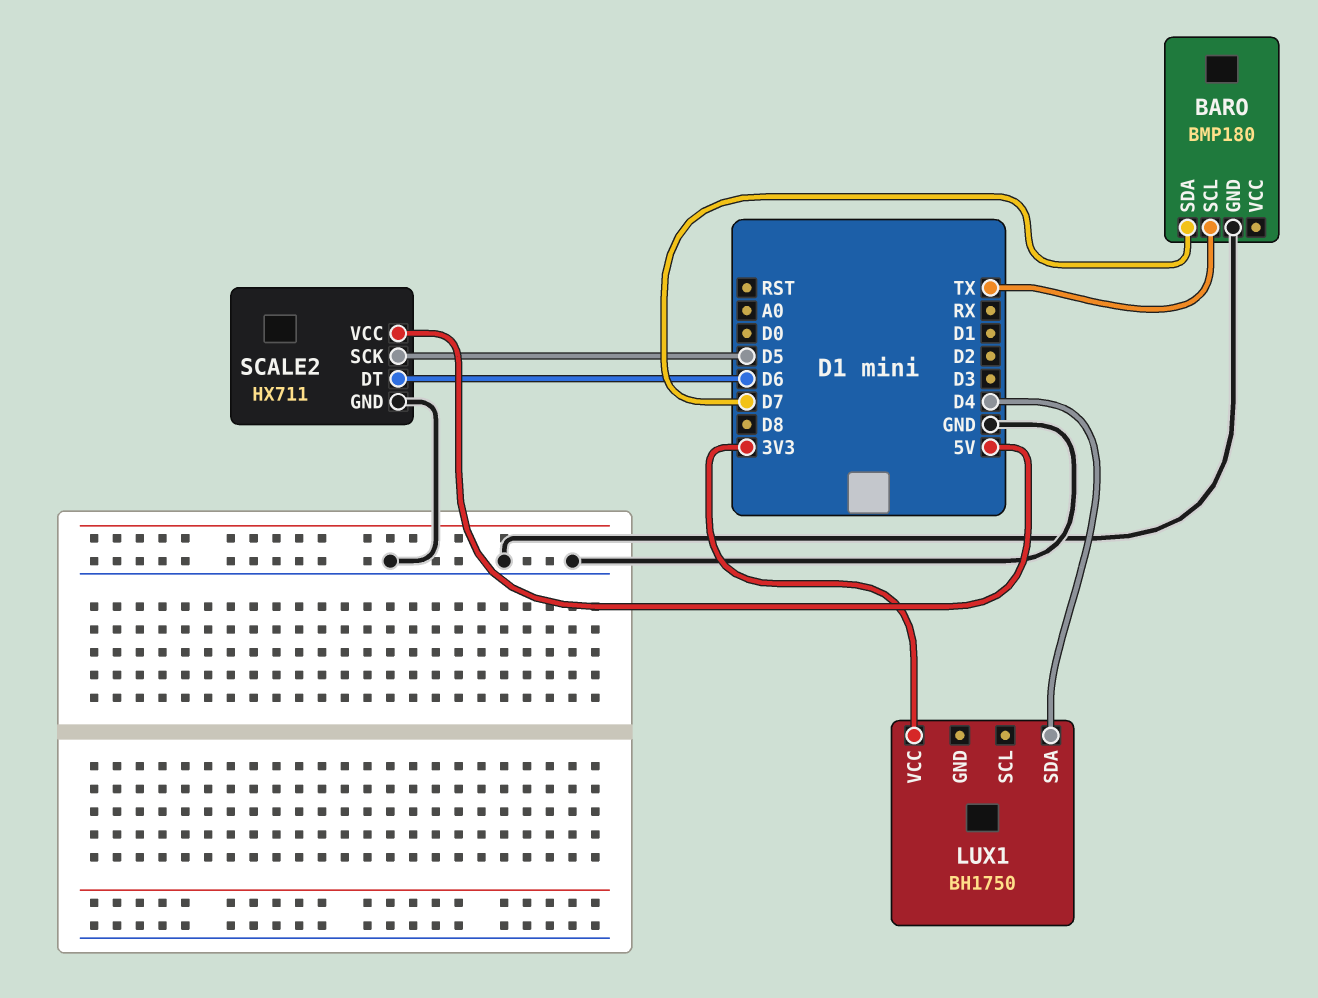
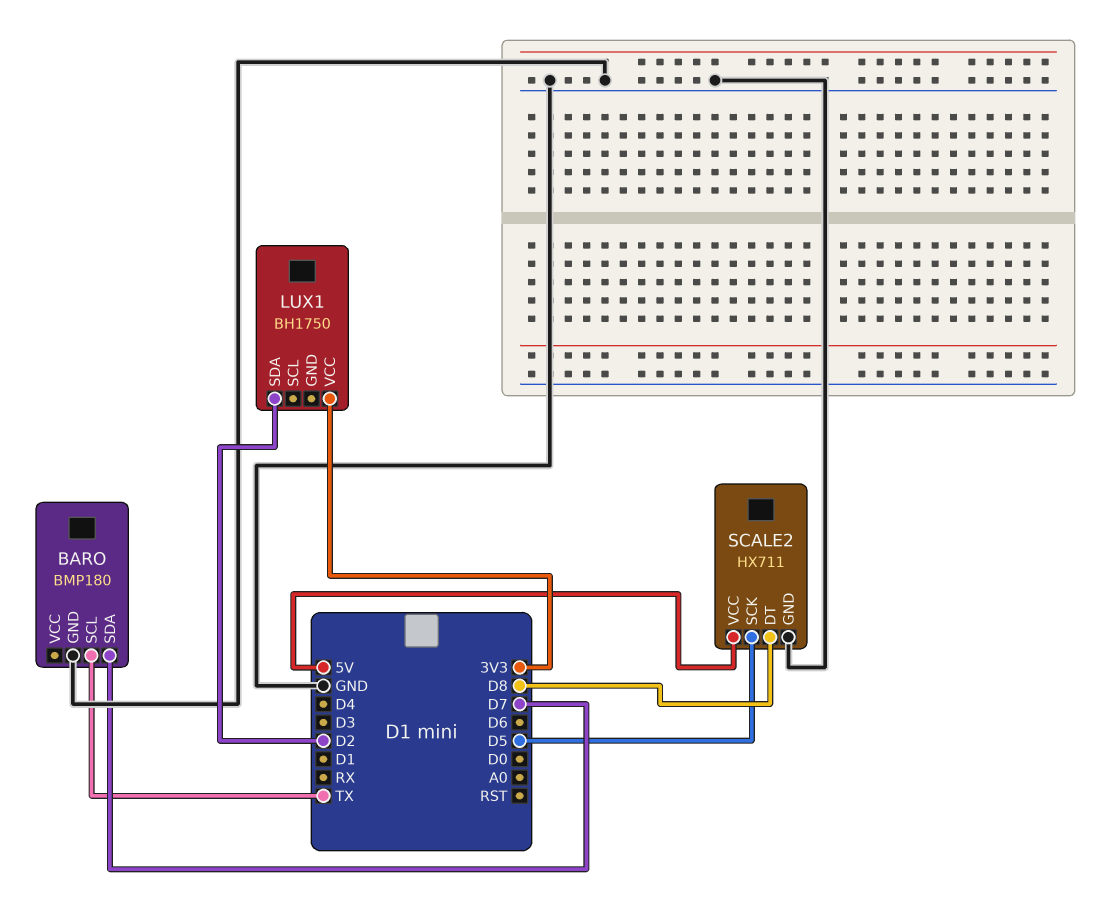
LUX1 pin SDA: D4 -> D2
SCALE2 pin DT: D6 -> D8

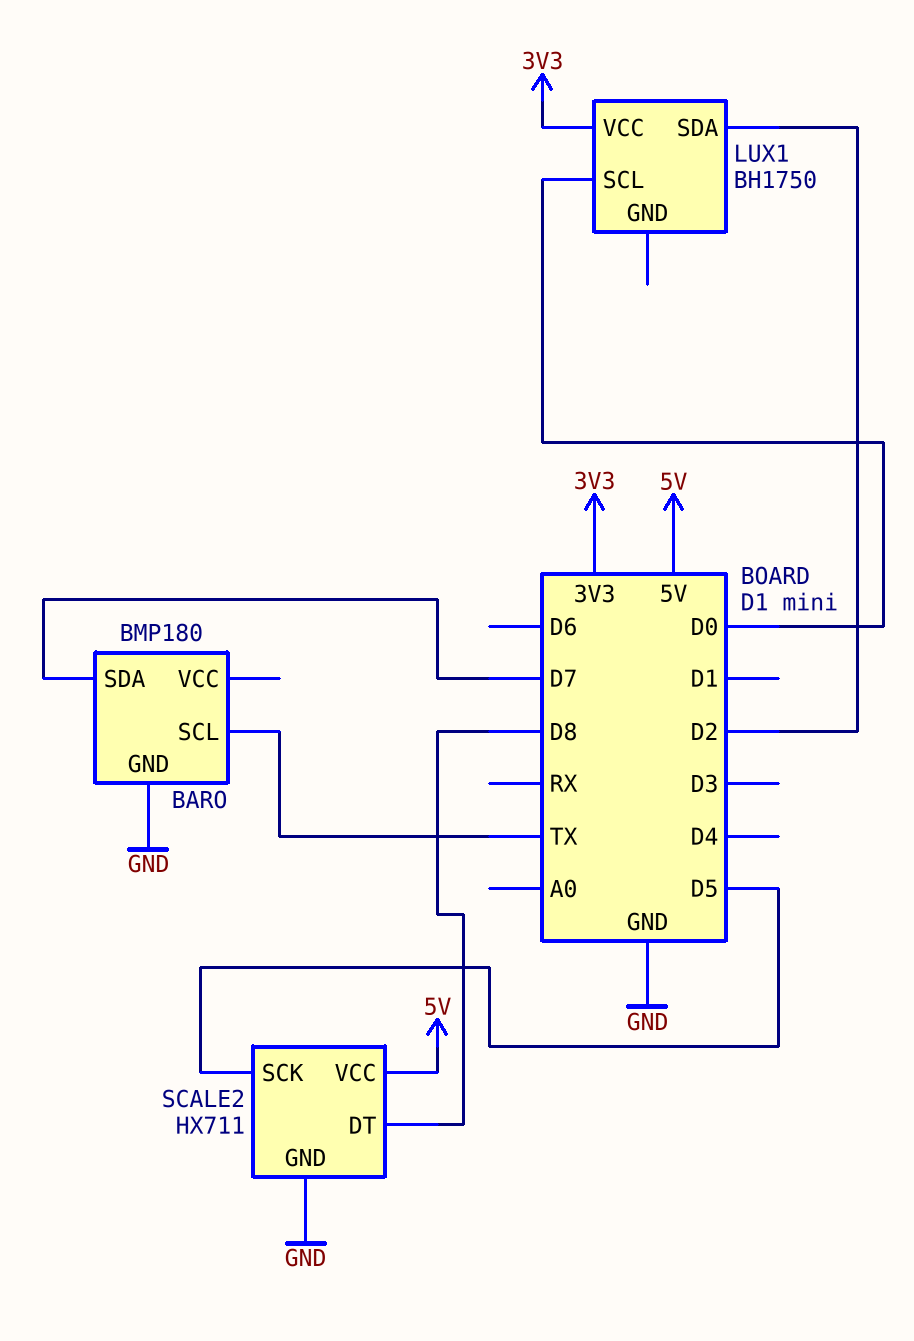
LUX1 pin SCL: none -> D0

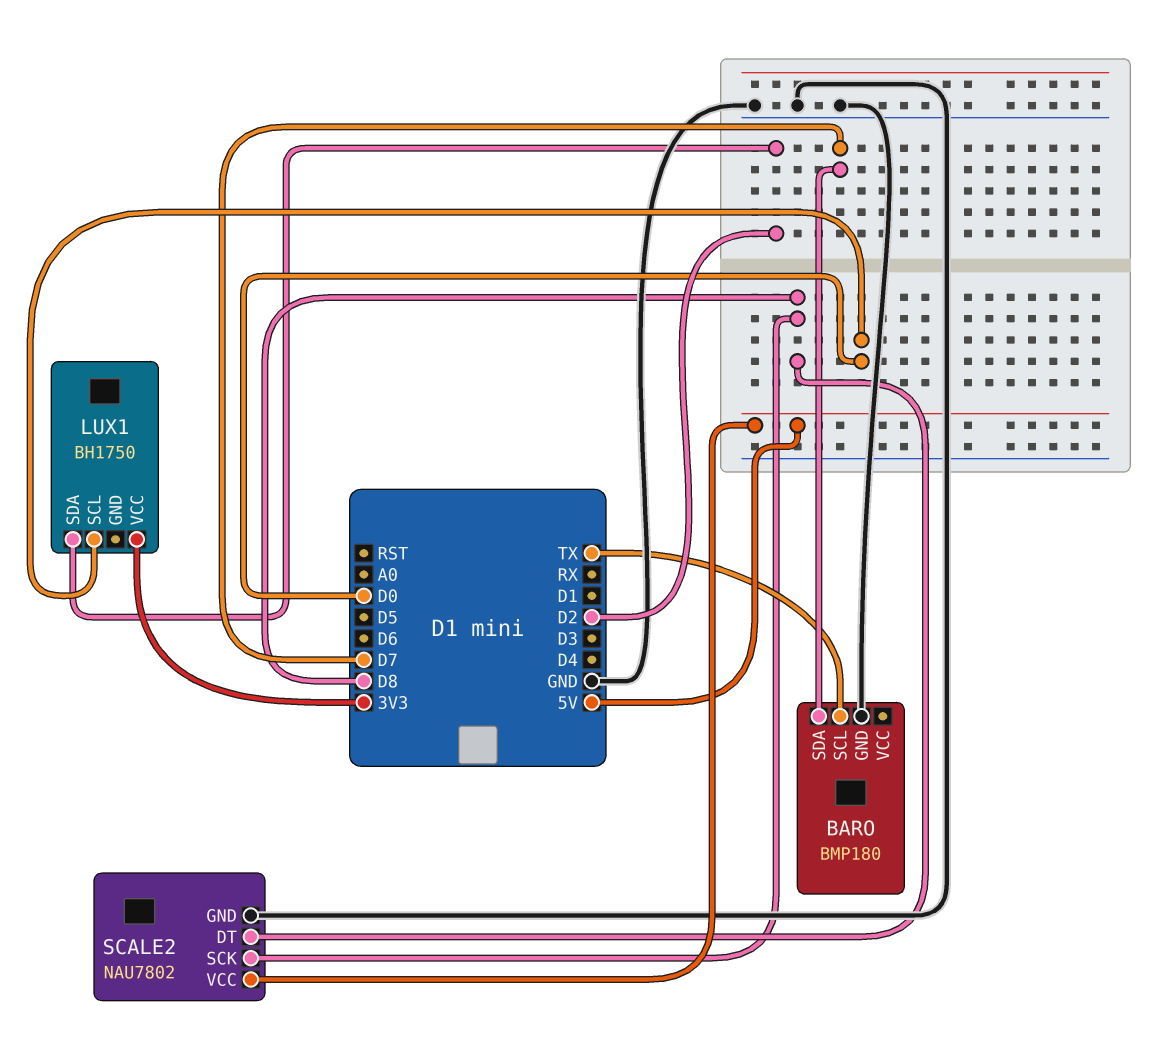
SCALE2: HX711 -> NAU7802
SCALE2 pin SCK: D5 -> D8

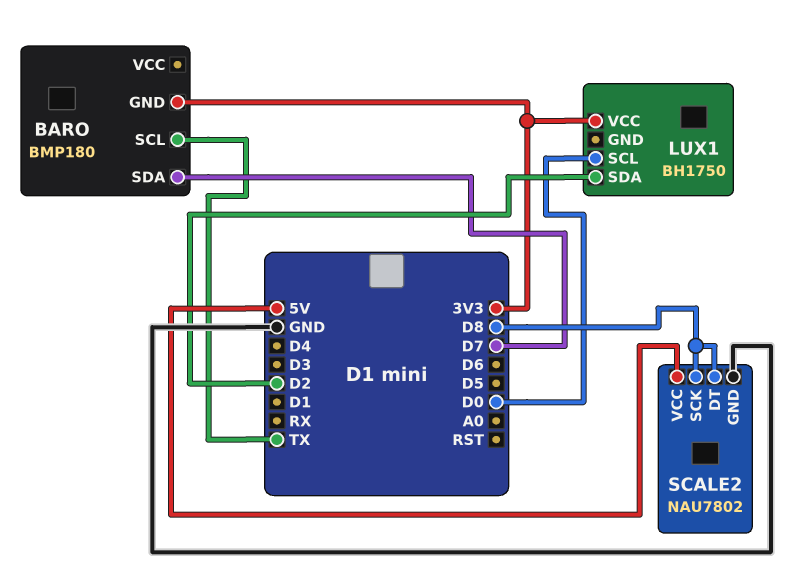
BARO pin GND: GND -> 3V3

